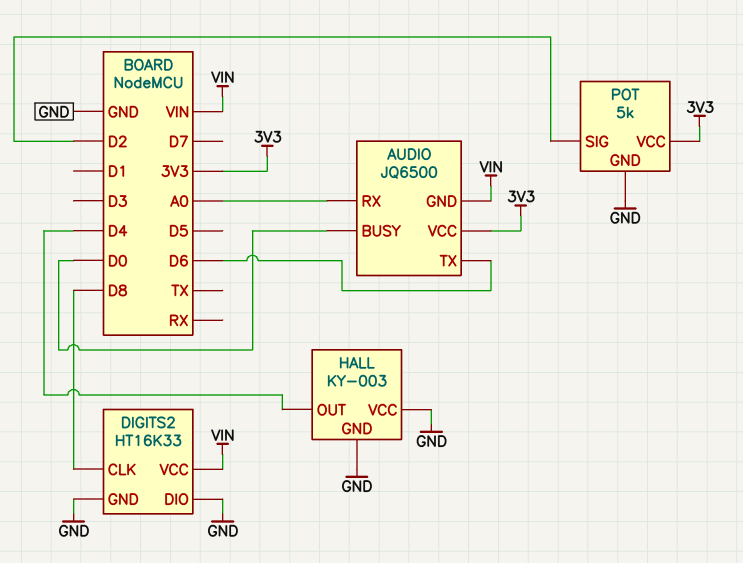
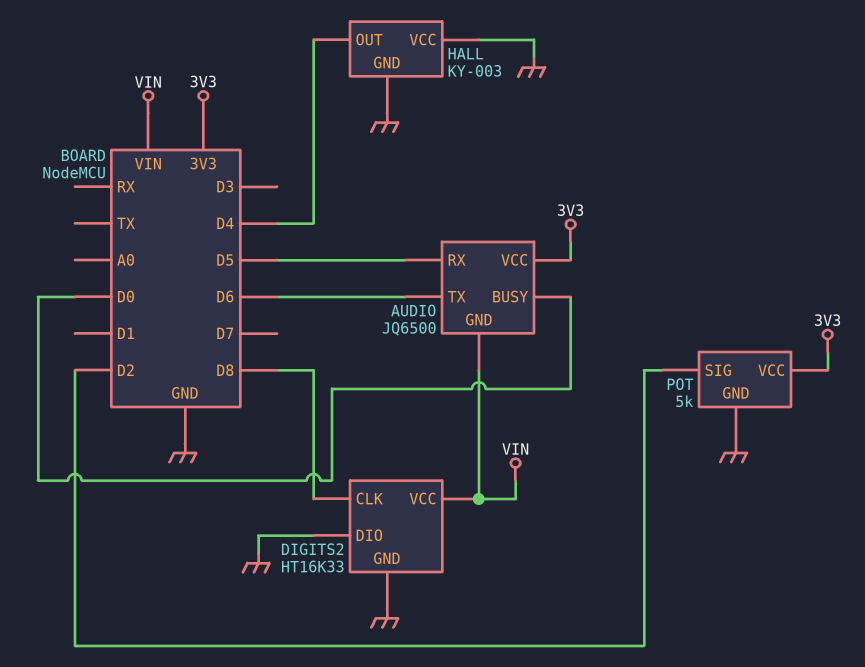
AUDIO pin RX: A0 -> D5

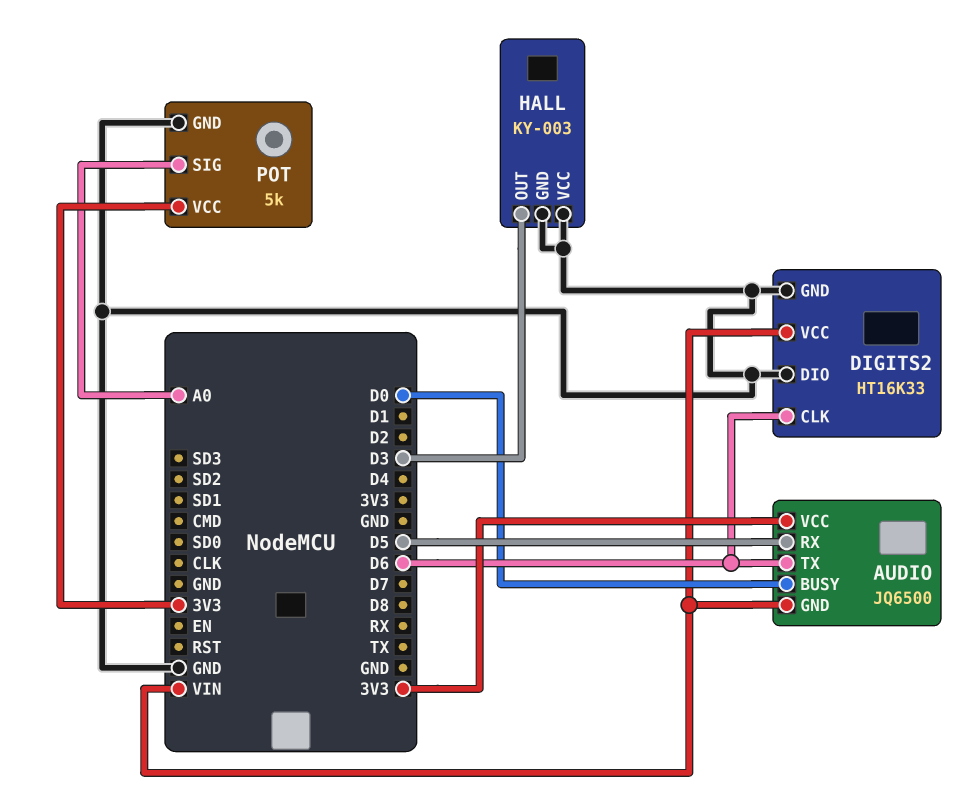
DIGITS2 pin CLK: D8 -> D6
HALL pin OUT: D4 -> D3
POT pin SIG: D2 -> A0

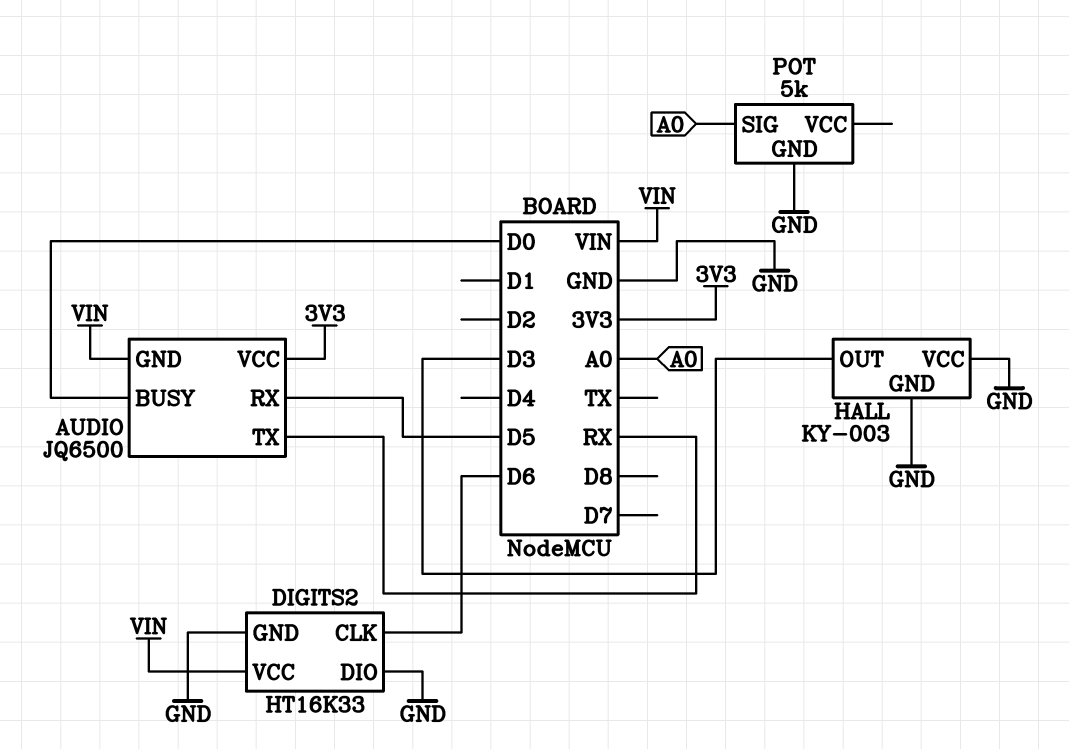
AUDIO pin TX: D6 -> RX
POT pin VCC: 3V3 -> none

